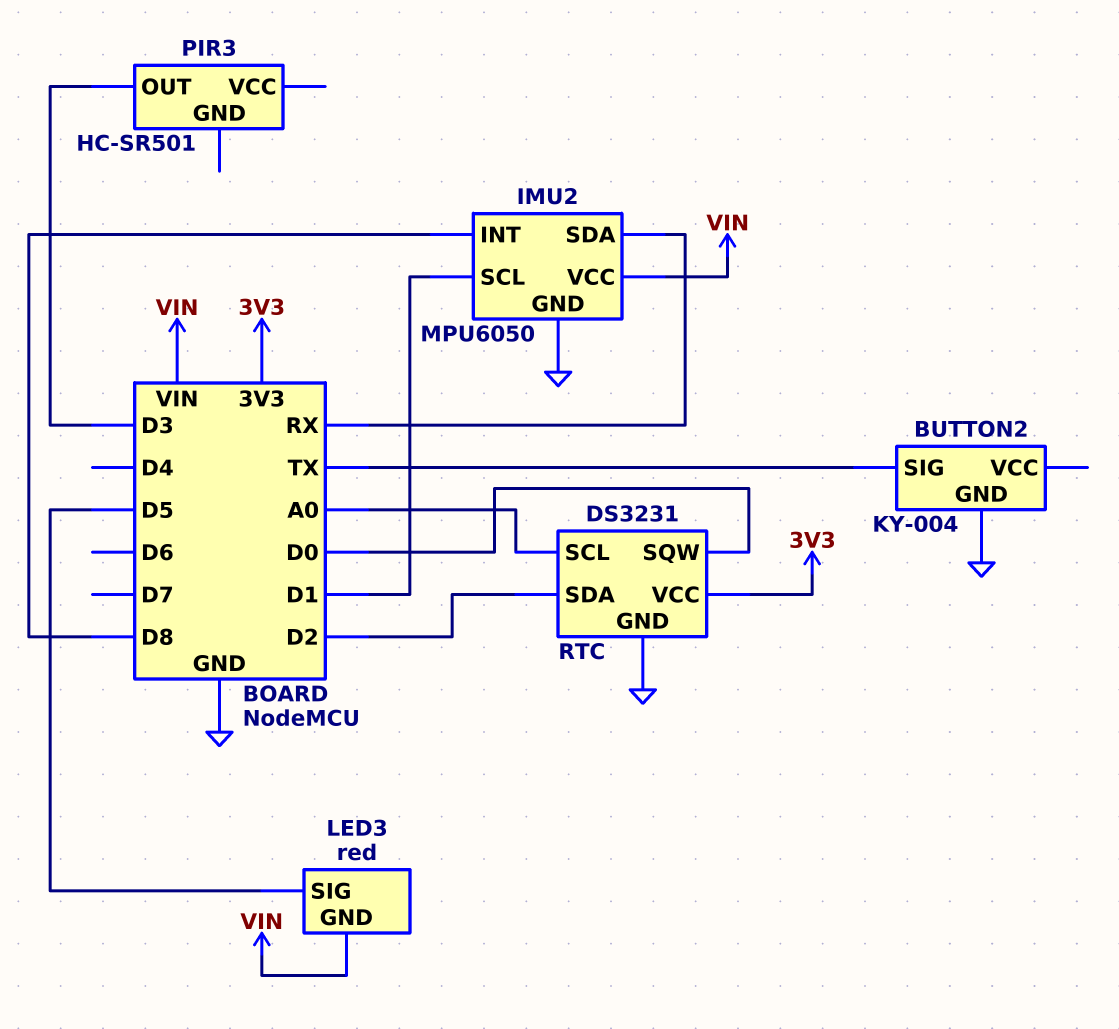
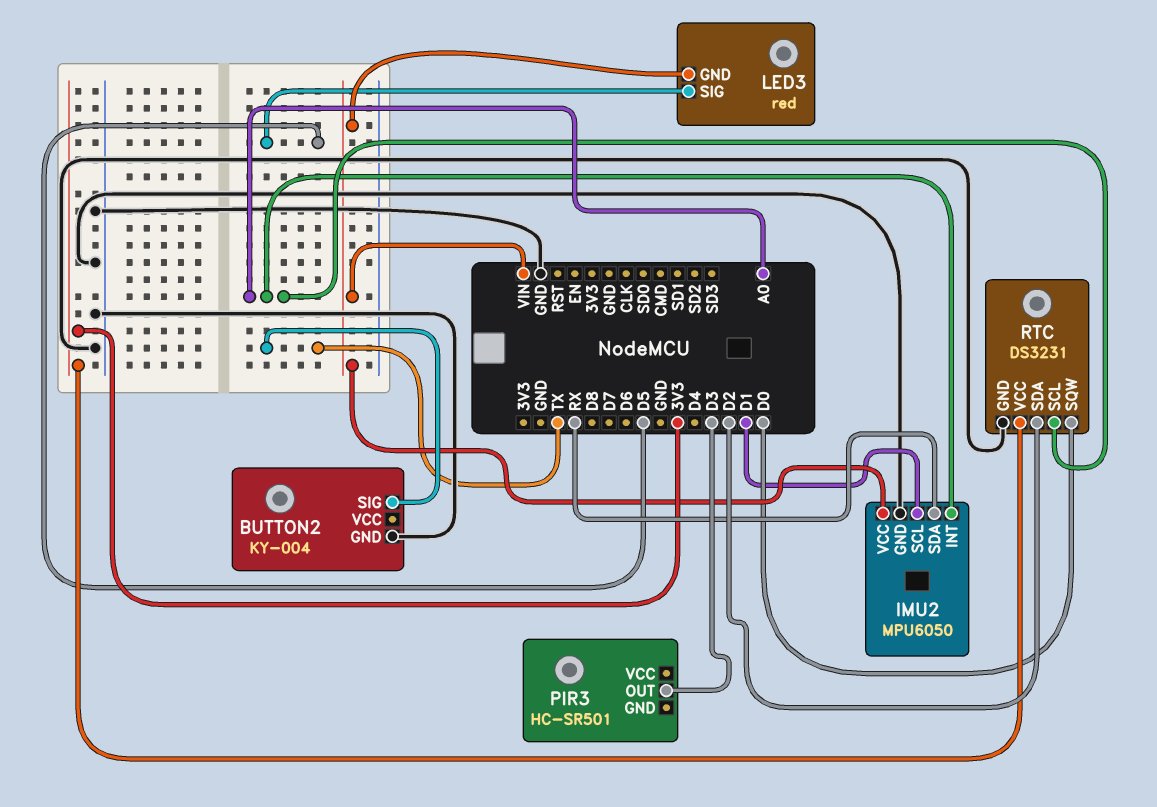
IMU2 pin INT: D8 -> A0

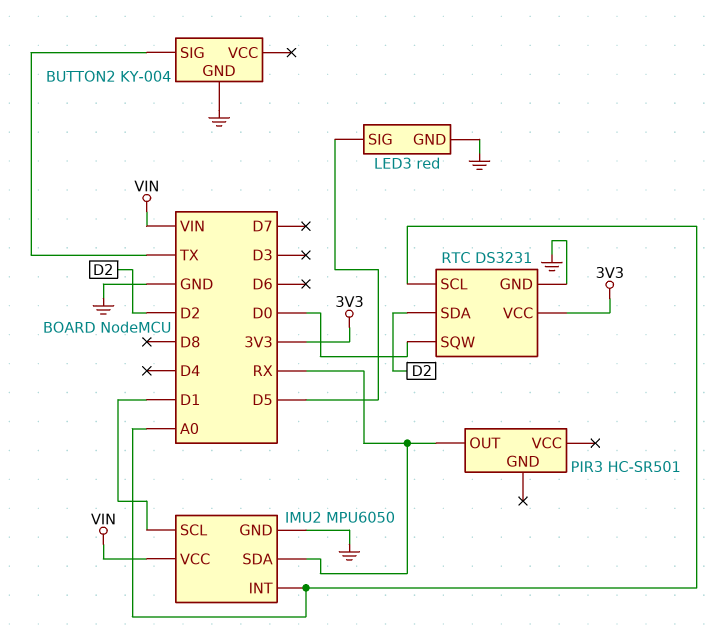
LED3 pin GND: VIN -> GND
PIR3 pin OUT: D3 -> RX

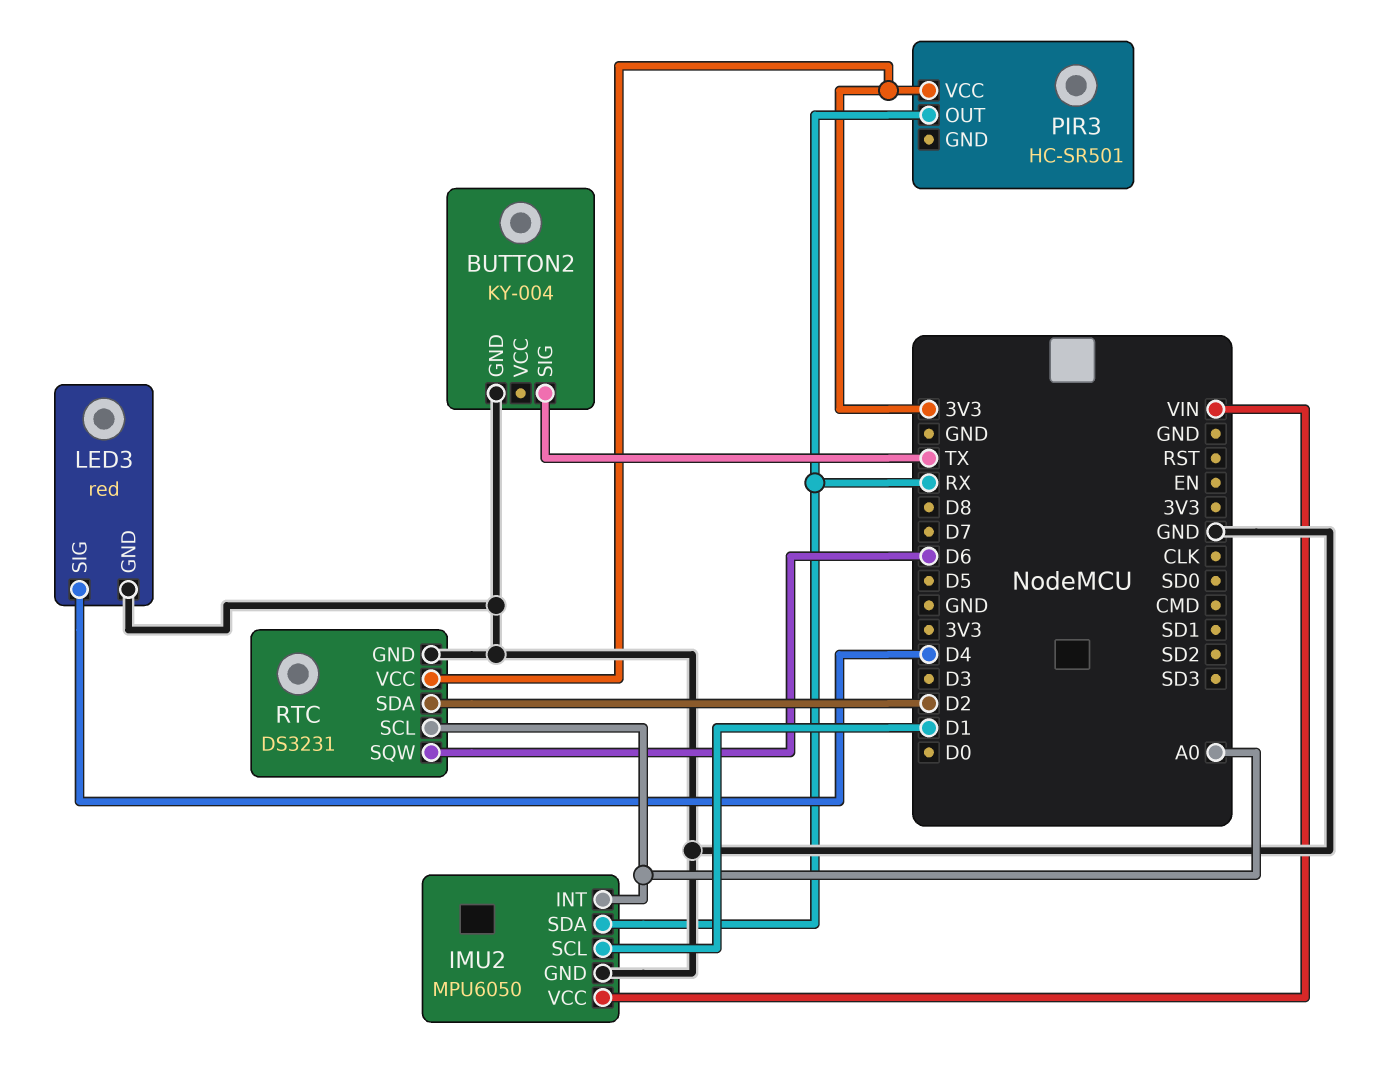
LED3 pin SIG: D5 -> D4
PIR3 pin VCC: none -> 3V3
RTC pin SQW: D0 -> D6

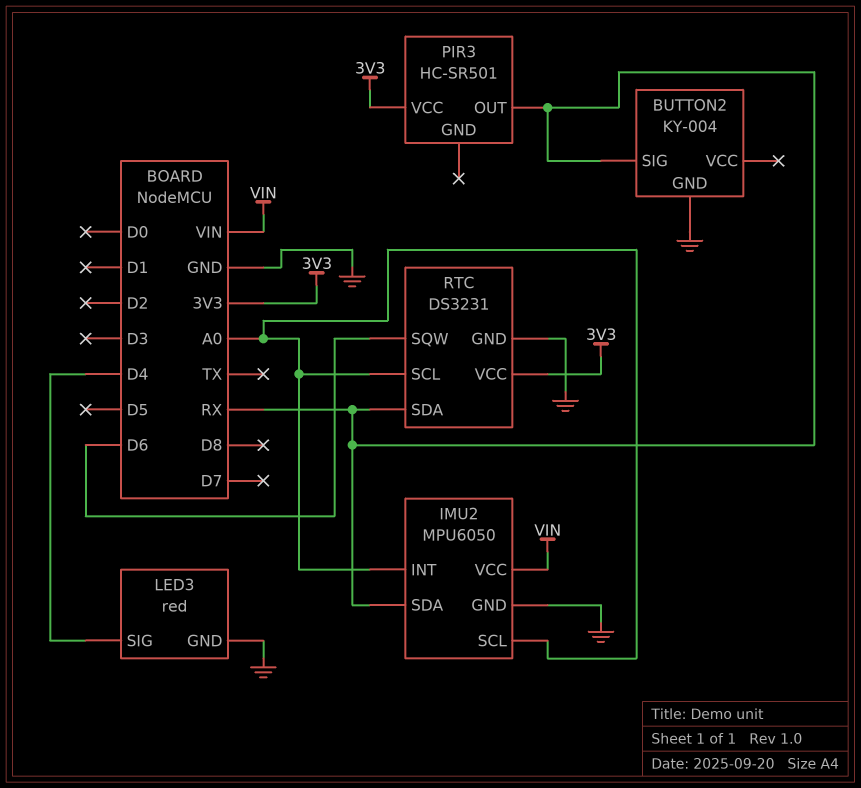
BUTTON2 pin SIG: TX -> RX
IMU2 pin SCL: D1 -> A0
RTC pin SDA: D2 -> RX

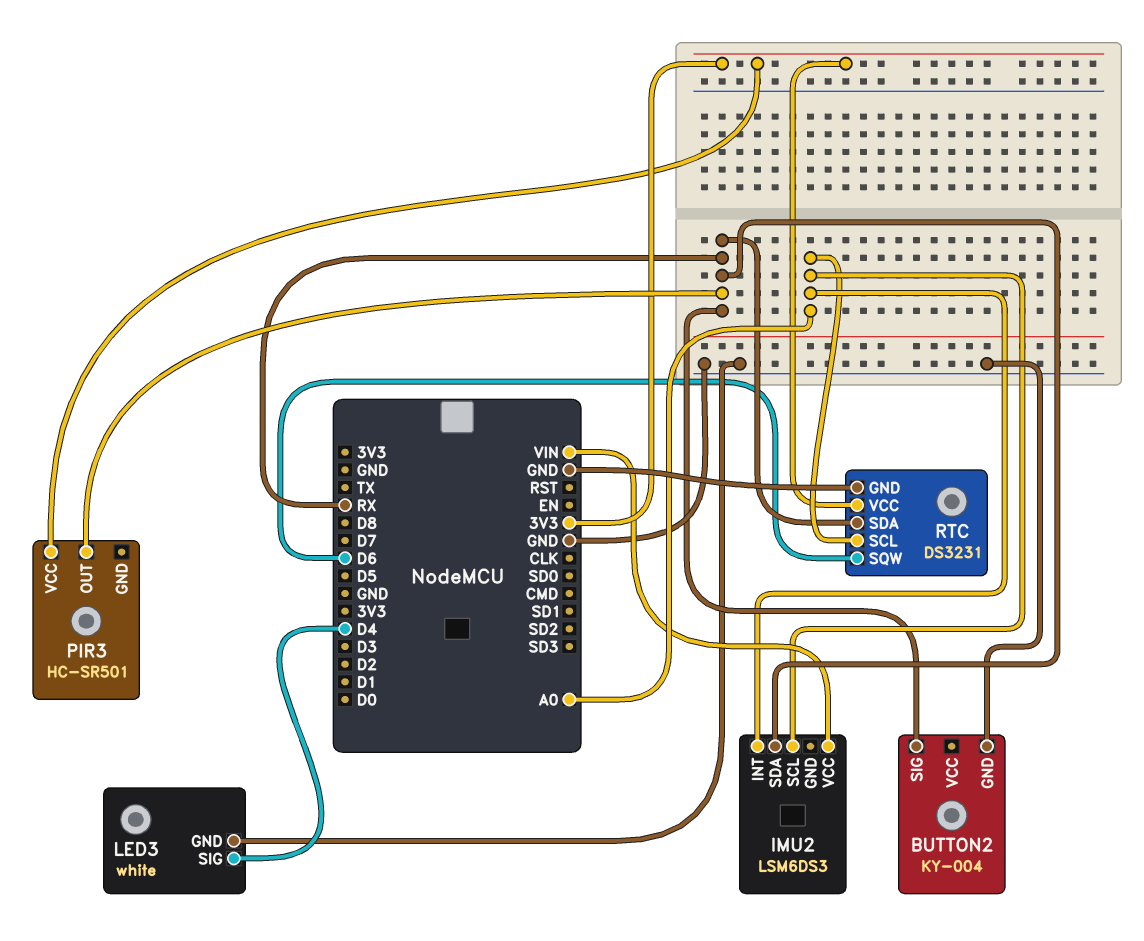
IMU2: MPU6050 -> LSM6DS3
IMU2 pin GND: GND -> none
LED3: red -> white

